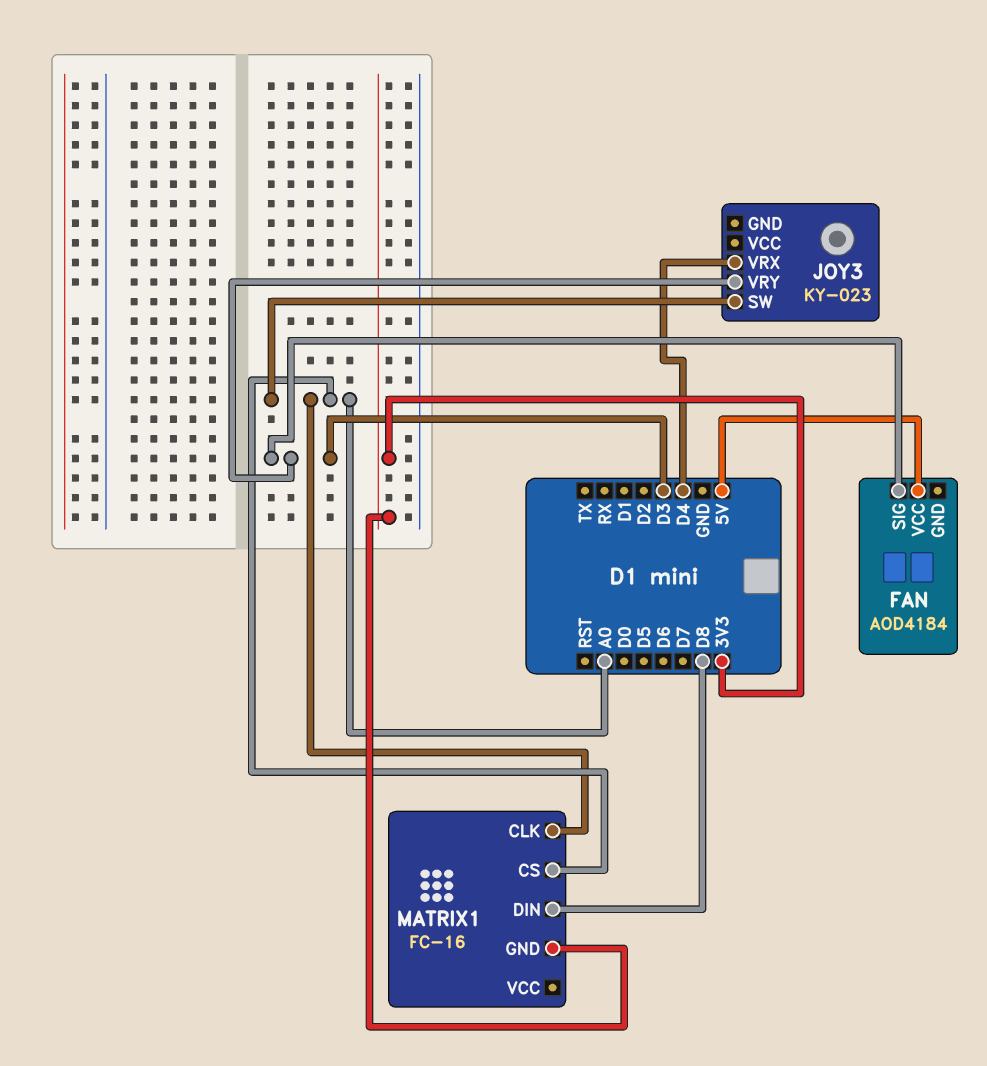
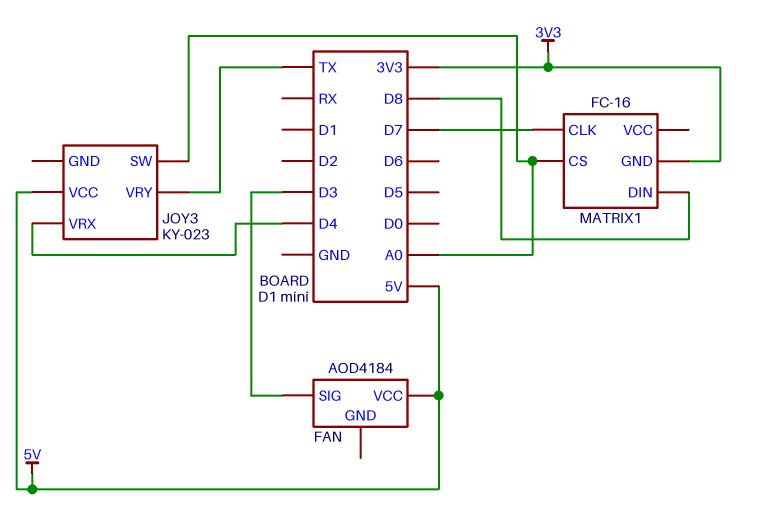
JOY3 pin VCC: none -> 5V
JOY3 pin VRY: D3 -> TX
MATRIX1 pin CLK: A0 -> D7

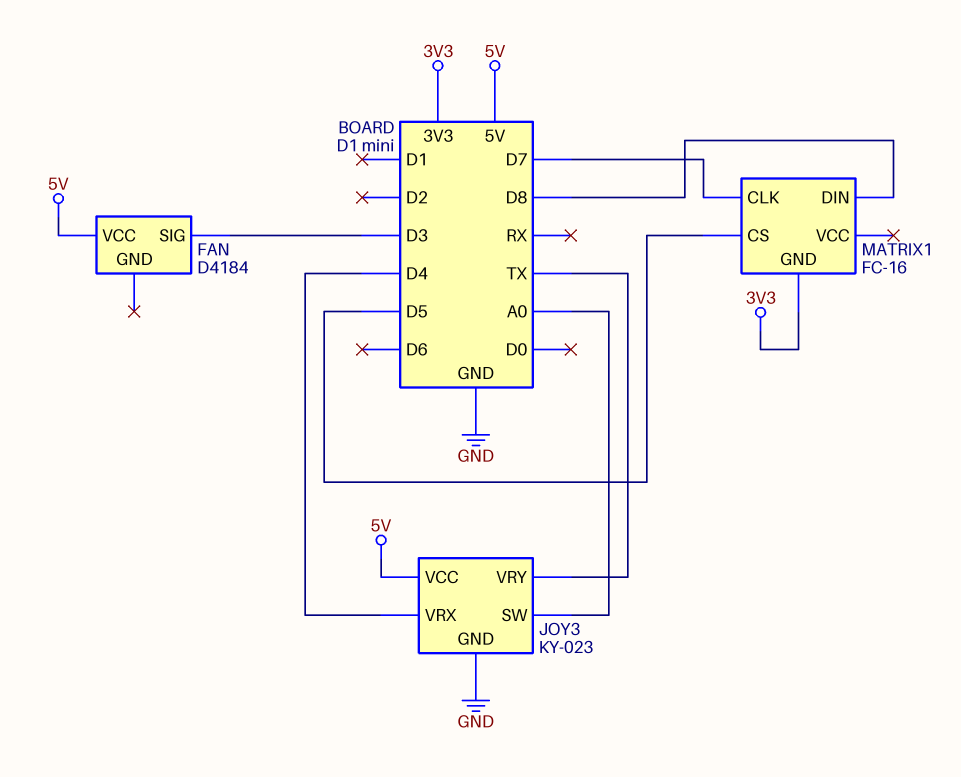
FAN: AOD4184 -> D4184
JOY3 pin GND: none -> GND
MATRIX1 pin CS: A0 -> D5

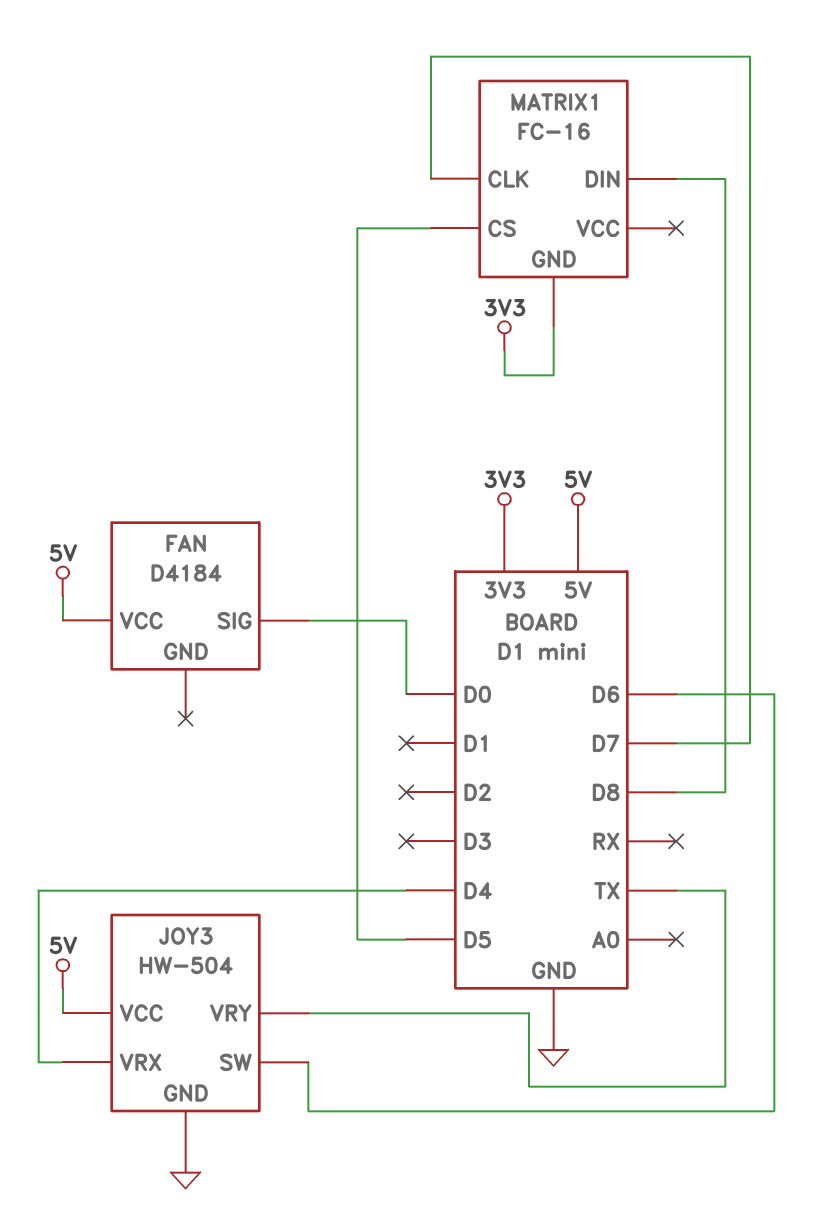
FAN pin SIG: D3 -> D0
JOY3: KY-023 -> HW-504
JOY3 pin SW: A0 -> D6

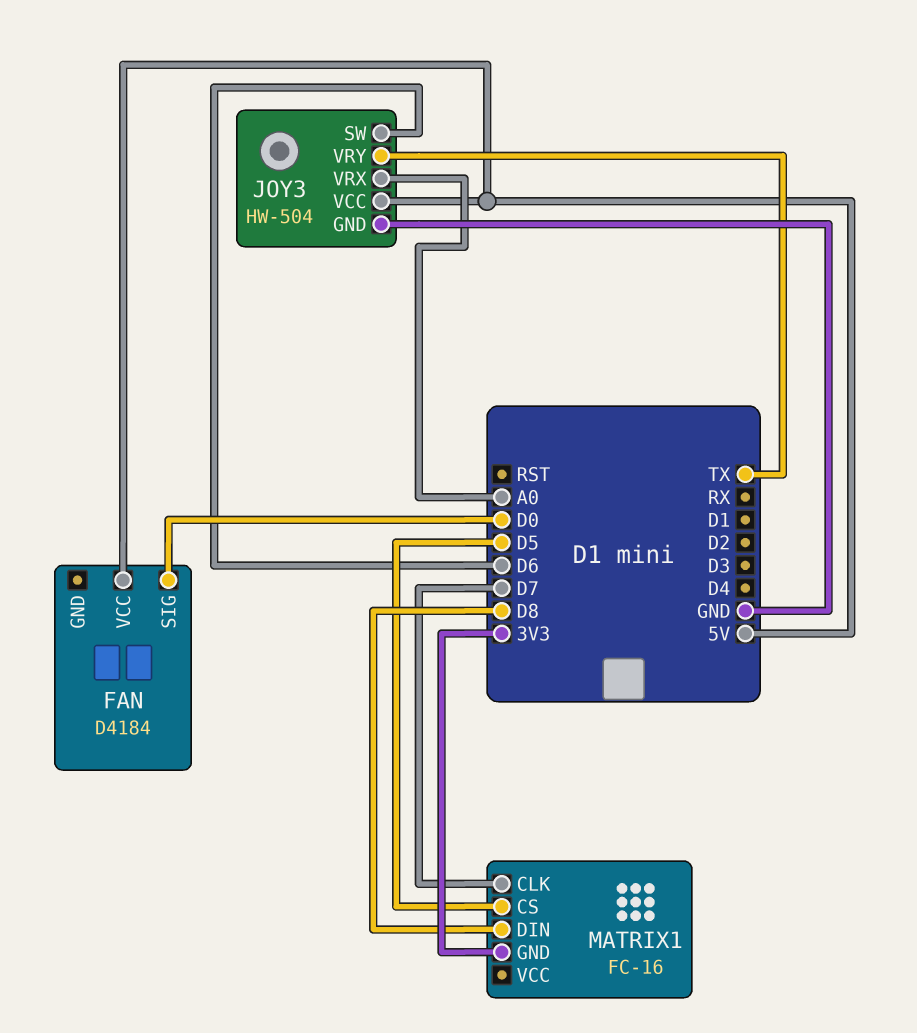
JOY3 pin VRX: D4 -> A0

